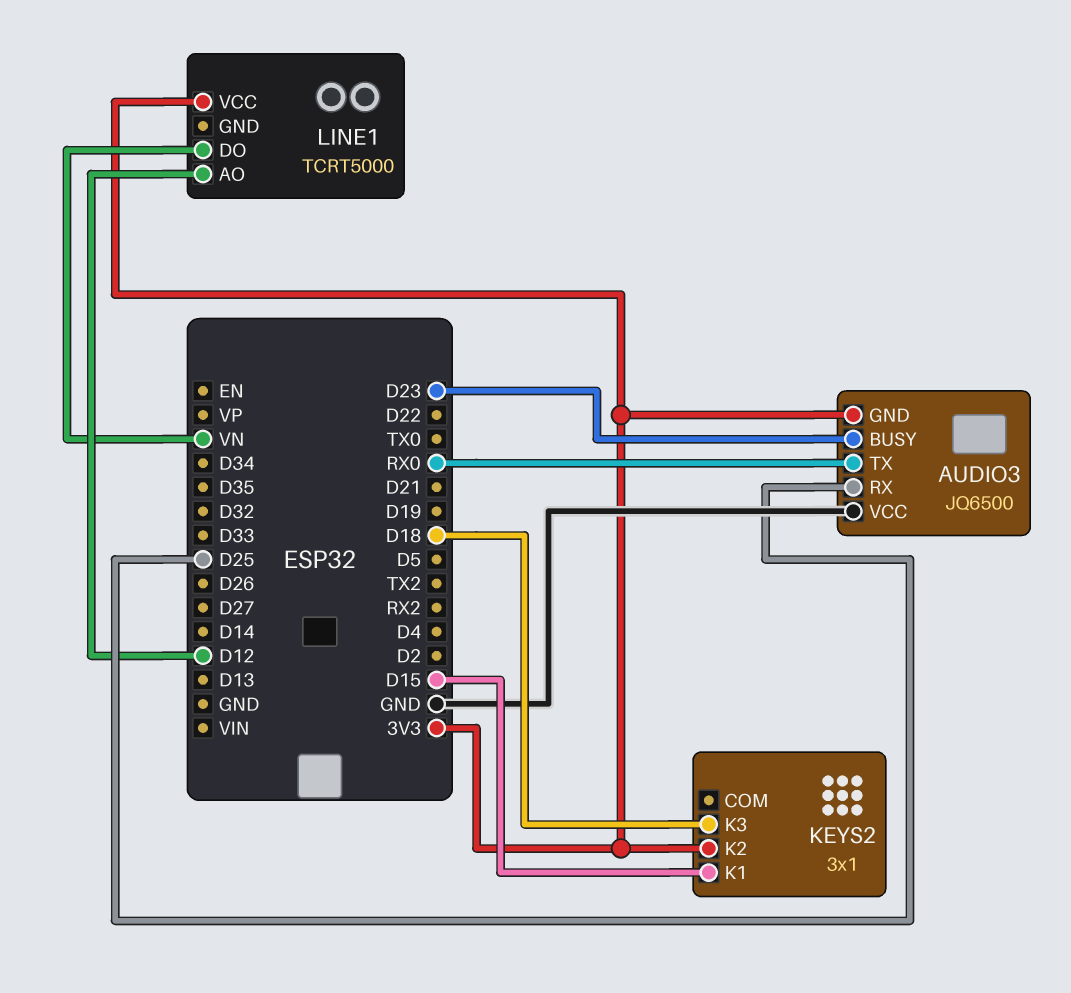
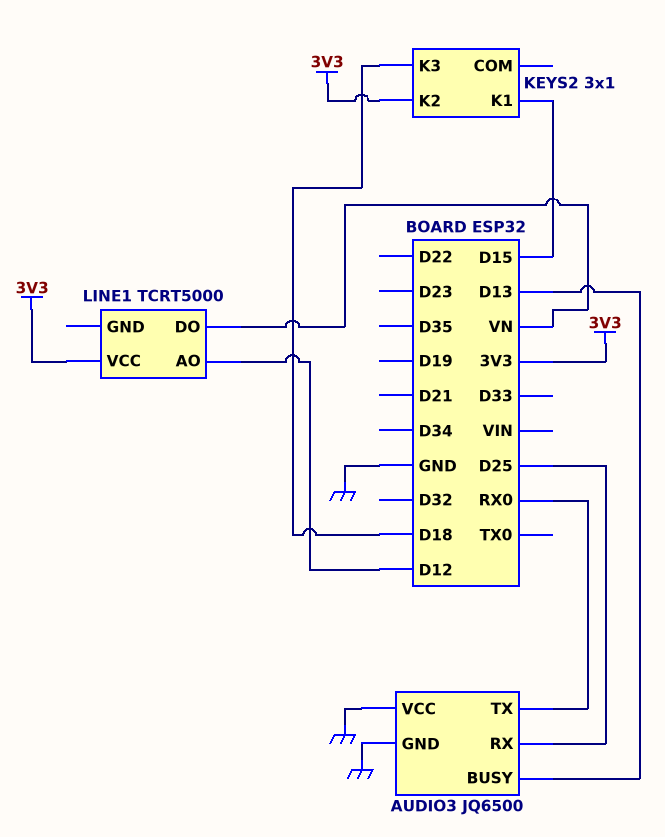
AUDIO3 pin BUSY: D23 -> D13
AUDIO3 pin GND: 3V3 -> GND

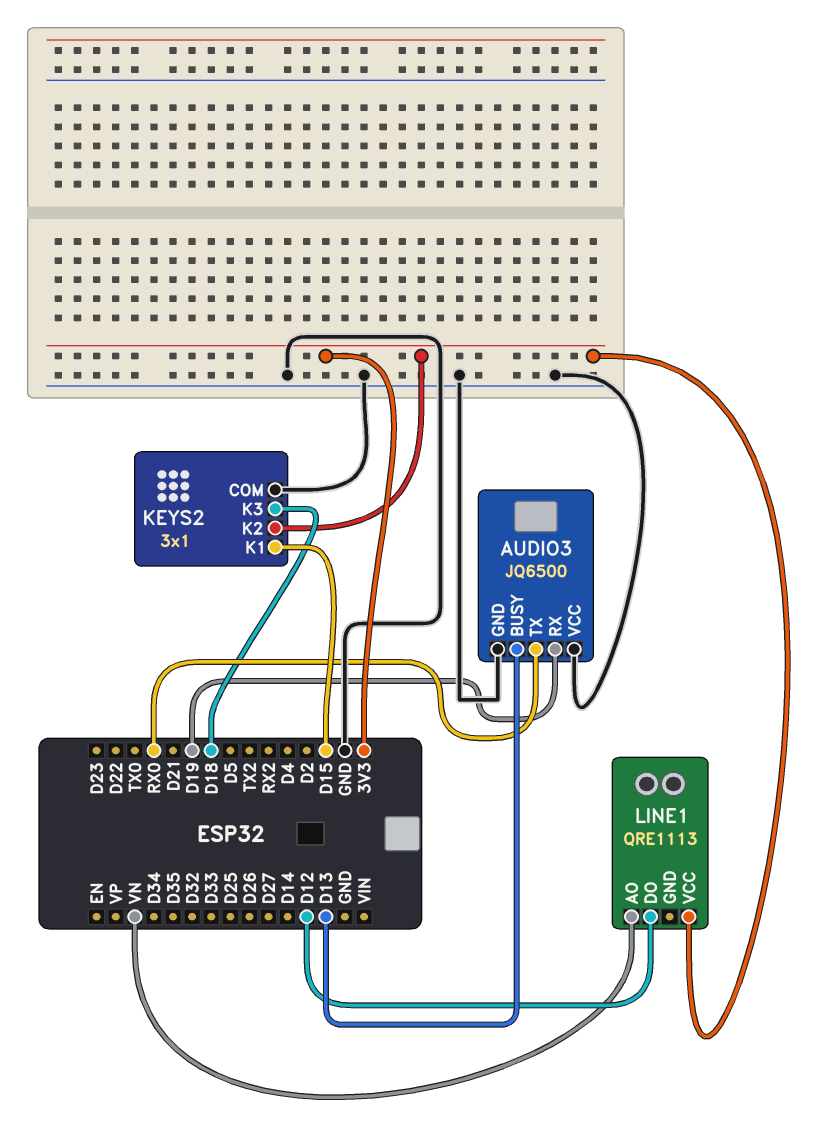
AUDIO3 pin RX: D25 -> D19
KEYS2 pin COM: none -> GND
LINE1: TCRT5000 -> QRE1113
LINE1 pin AO: D12 -> VN
LINE1 pin DO: VN -> D12

